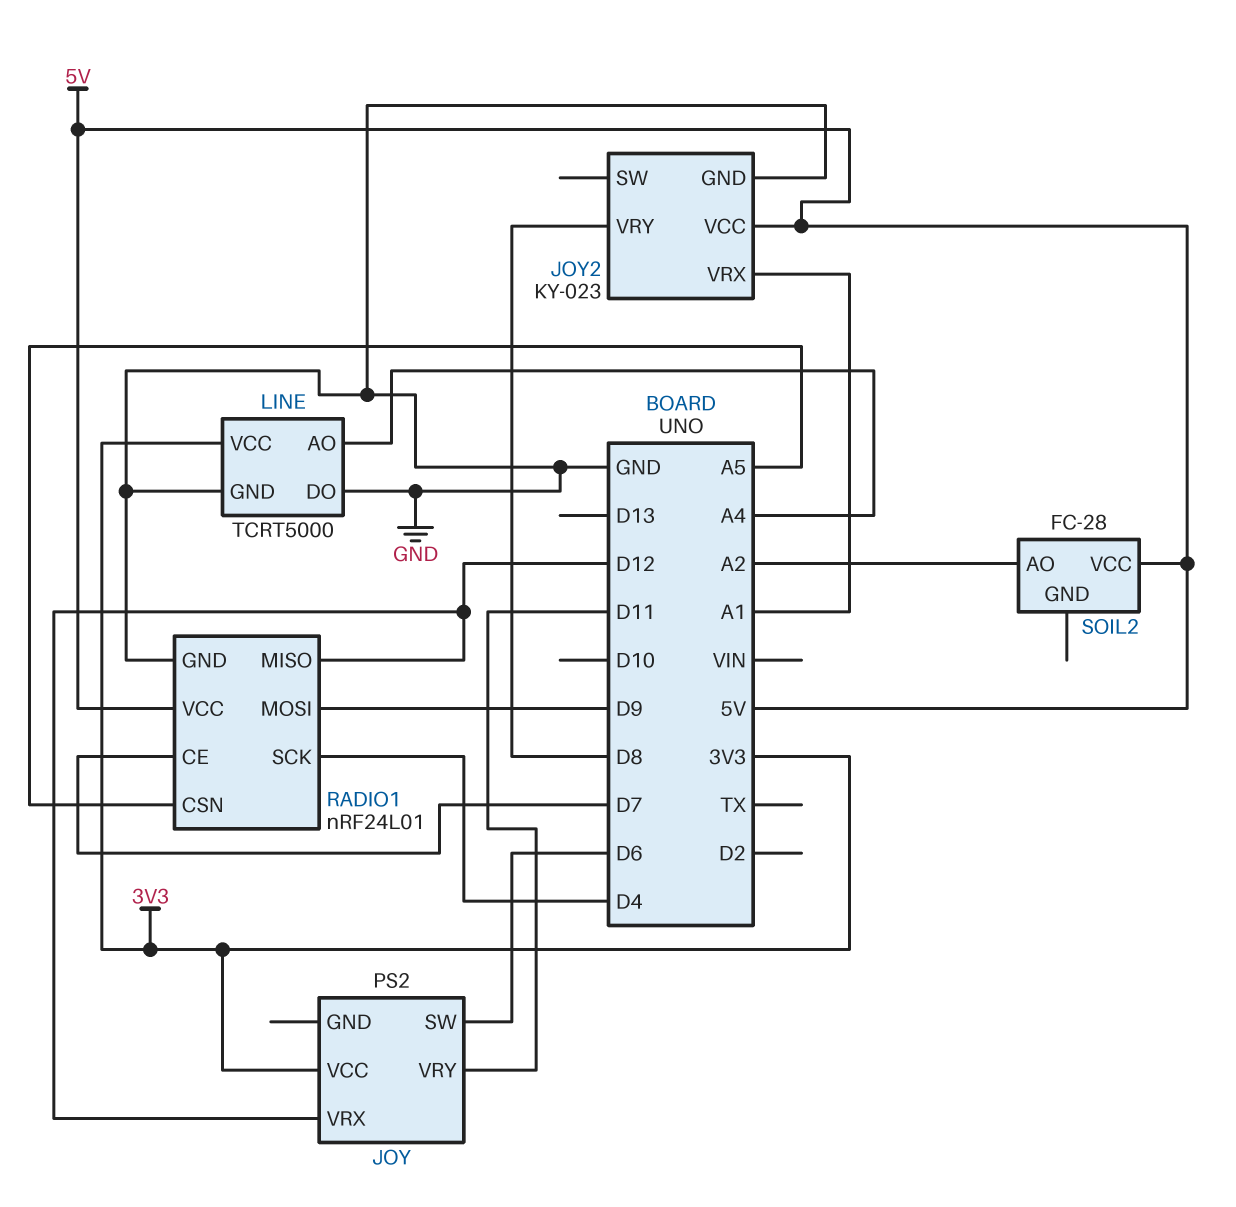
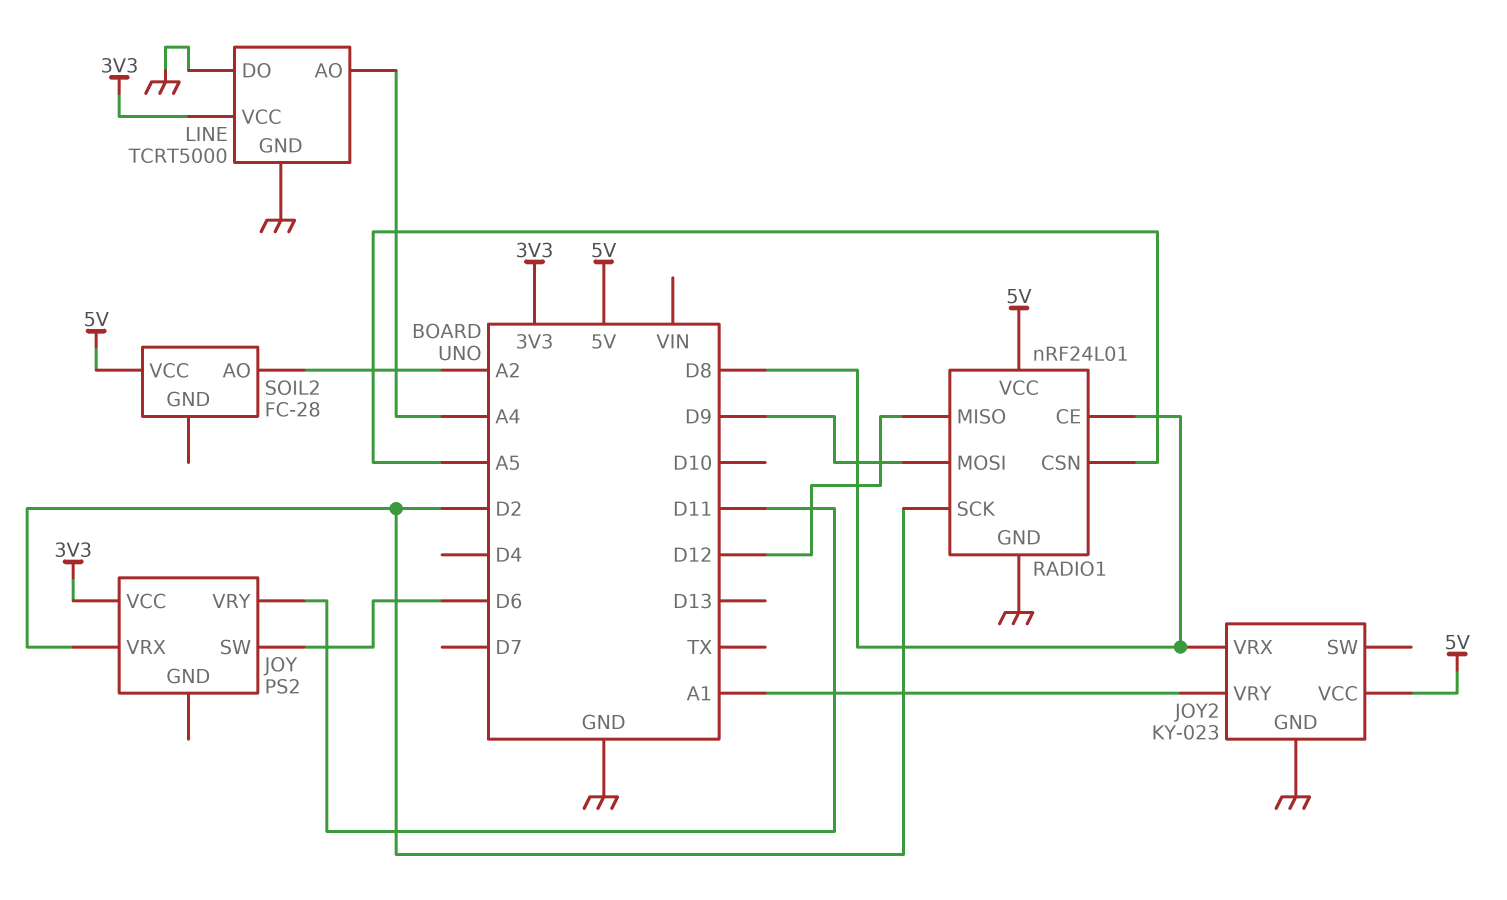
JOY pin VRX: D12 -> D2
JOY2 pin VRX: A1 -> D8
JOY2 pin VRY: D8 -> A1
RADIO1 pin CE: D7 -> D8
RADIO1 pin SCK: D4 -> D2

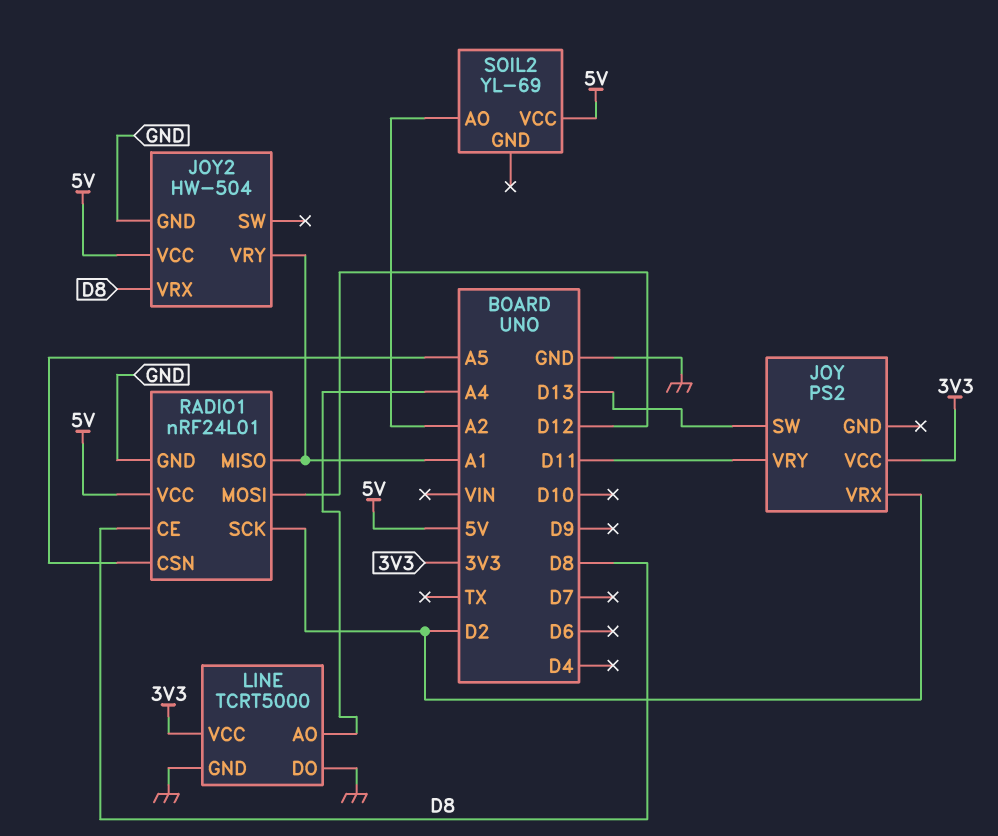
JOY pin SW: D6 -> D13
JOY2: KY-023 -> HW-504
RADIO1 pin MISO: D12 -> A1
RADIO1 pin MOSI: D9 -> D12
SOIL2: FC-28 -> YL-69

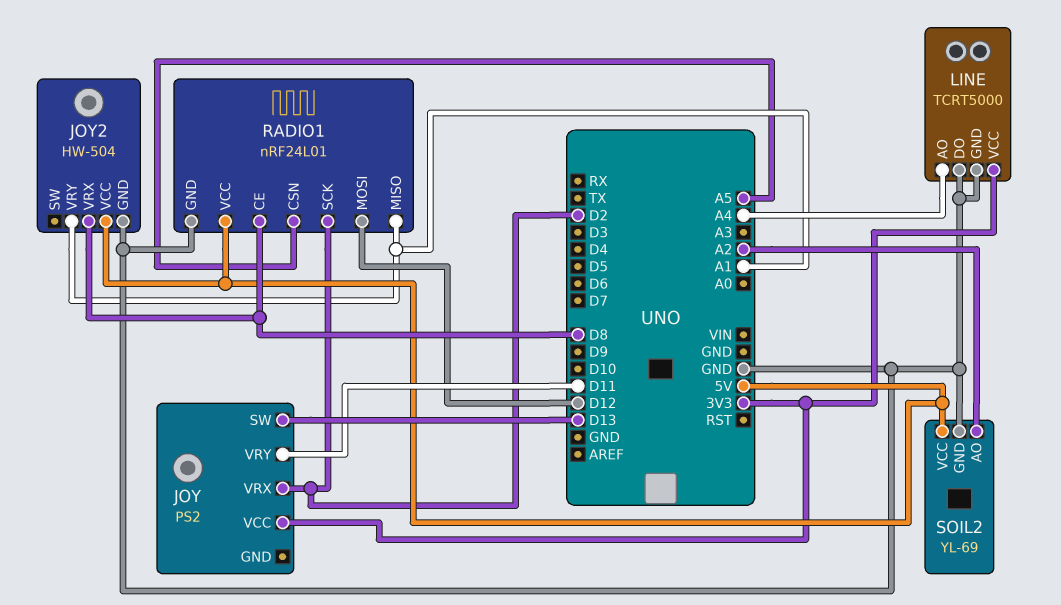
SOIL2 pin GND: none -> GND

